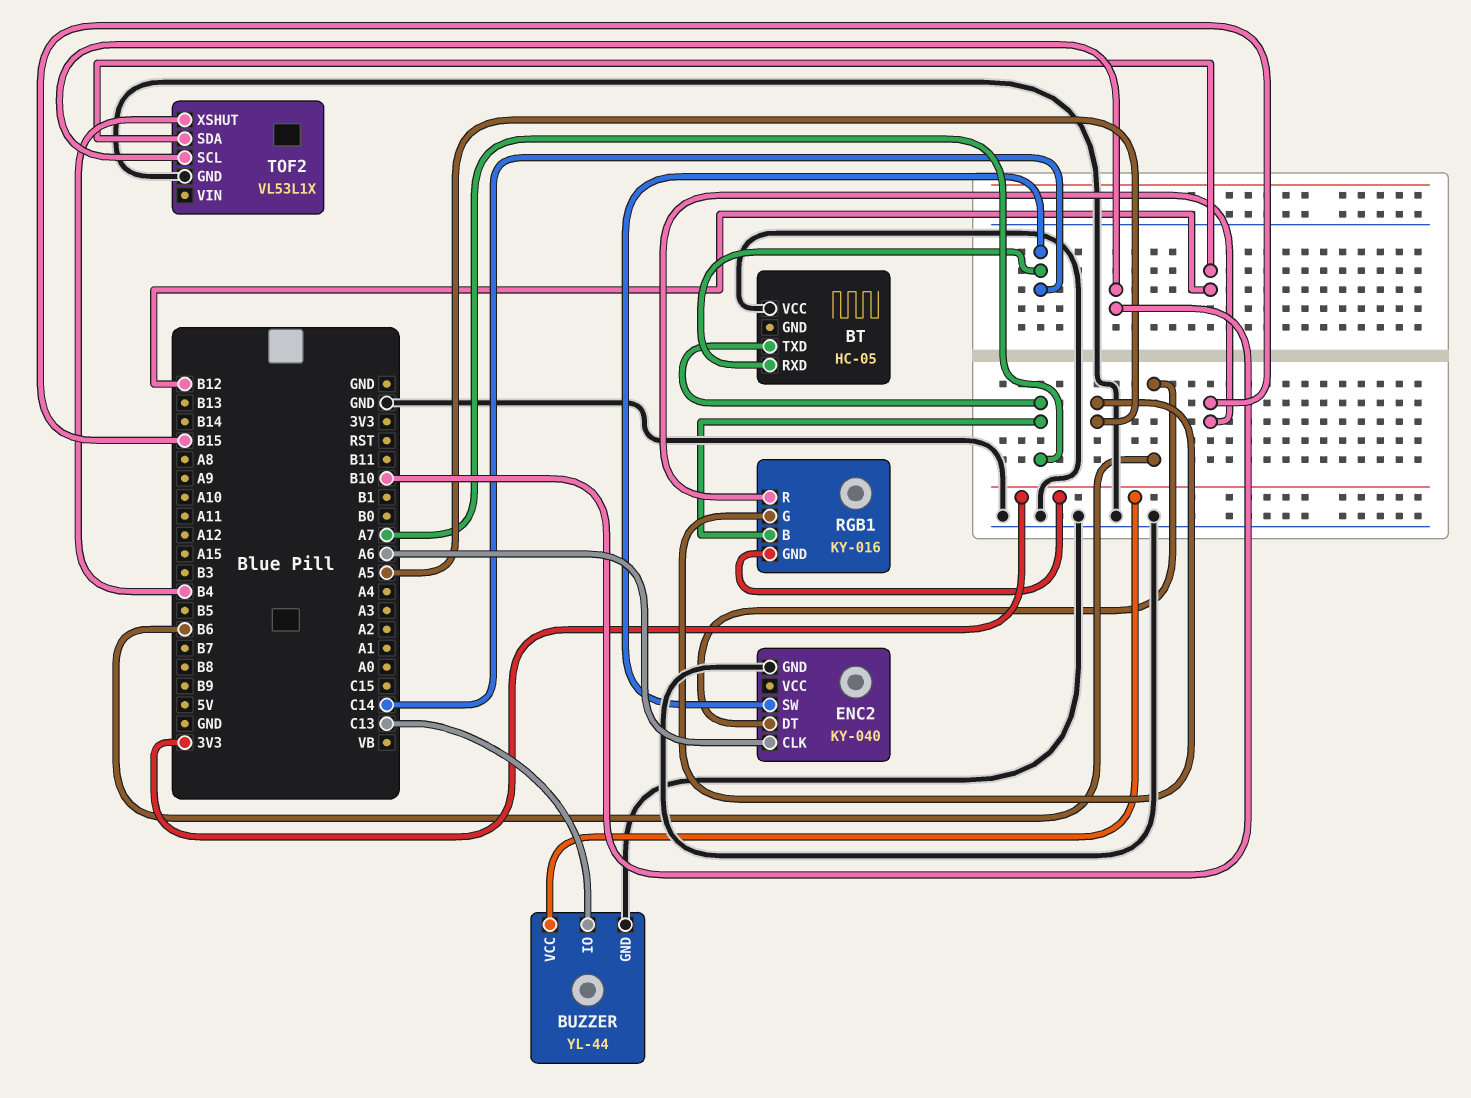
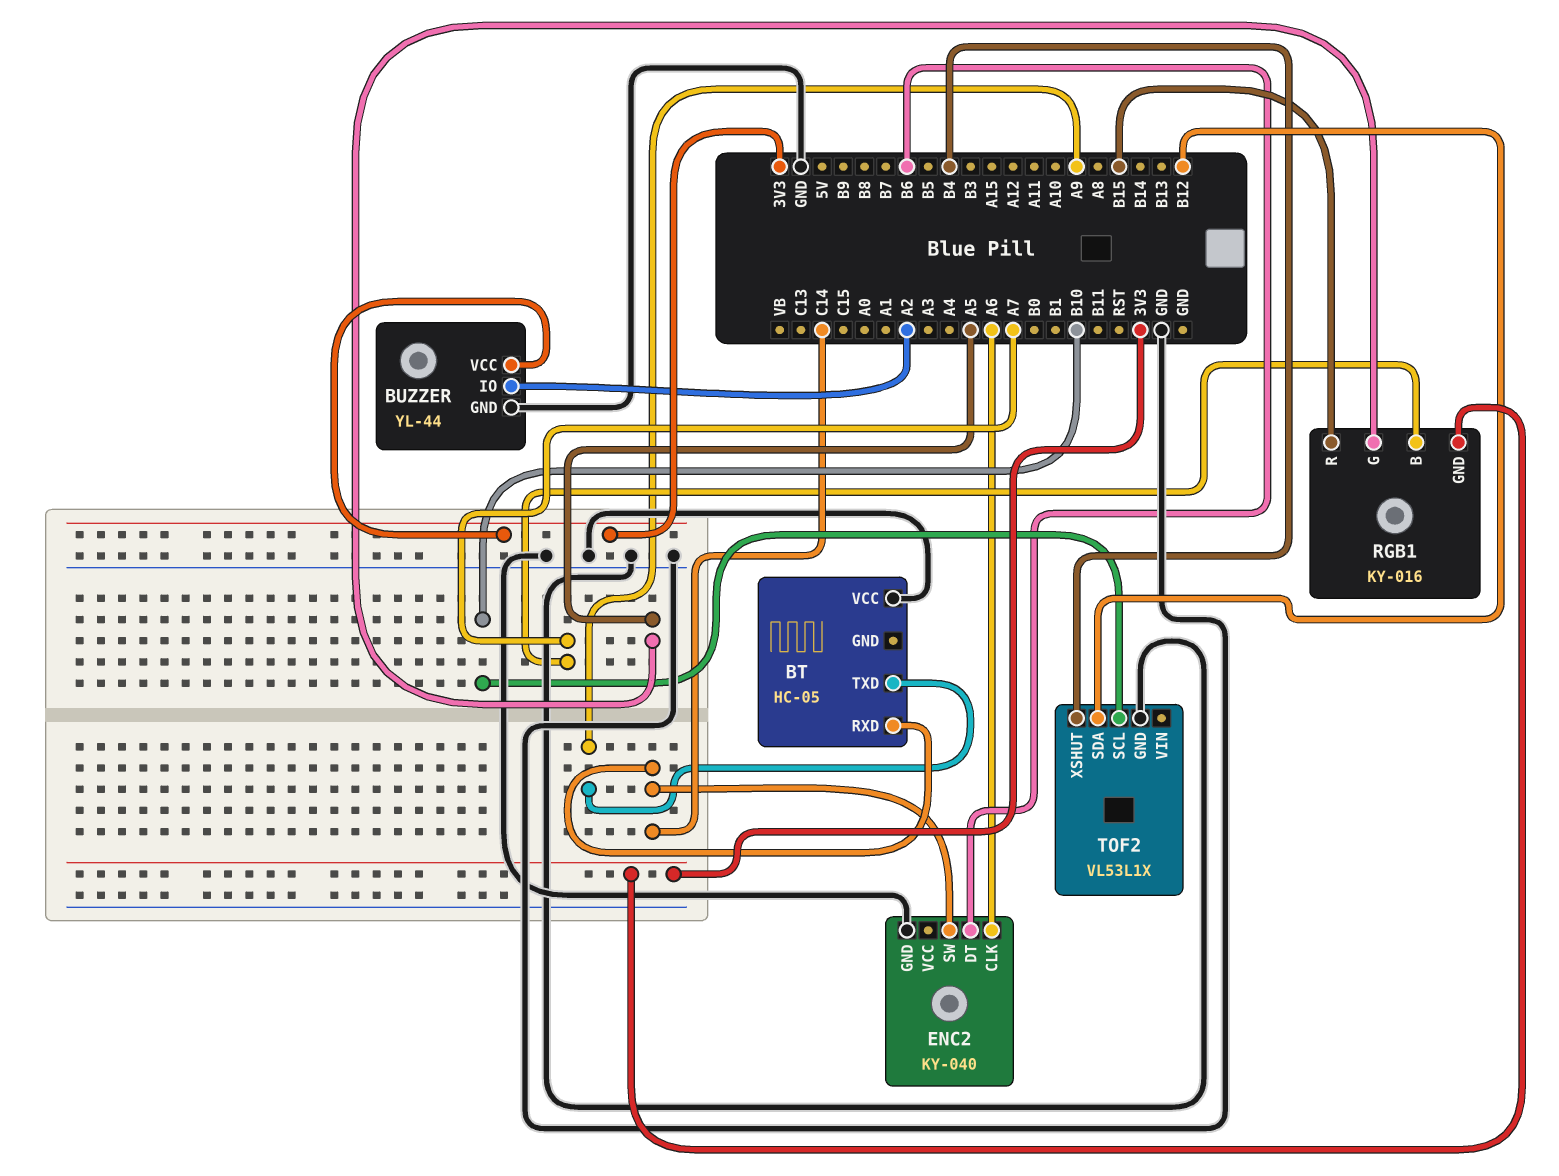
BT pin TXD: A7 -> A9
BUZZER pin IO: C13 -> A2

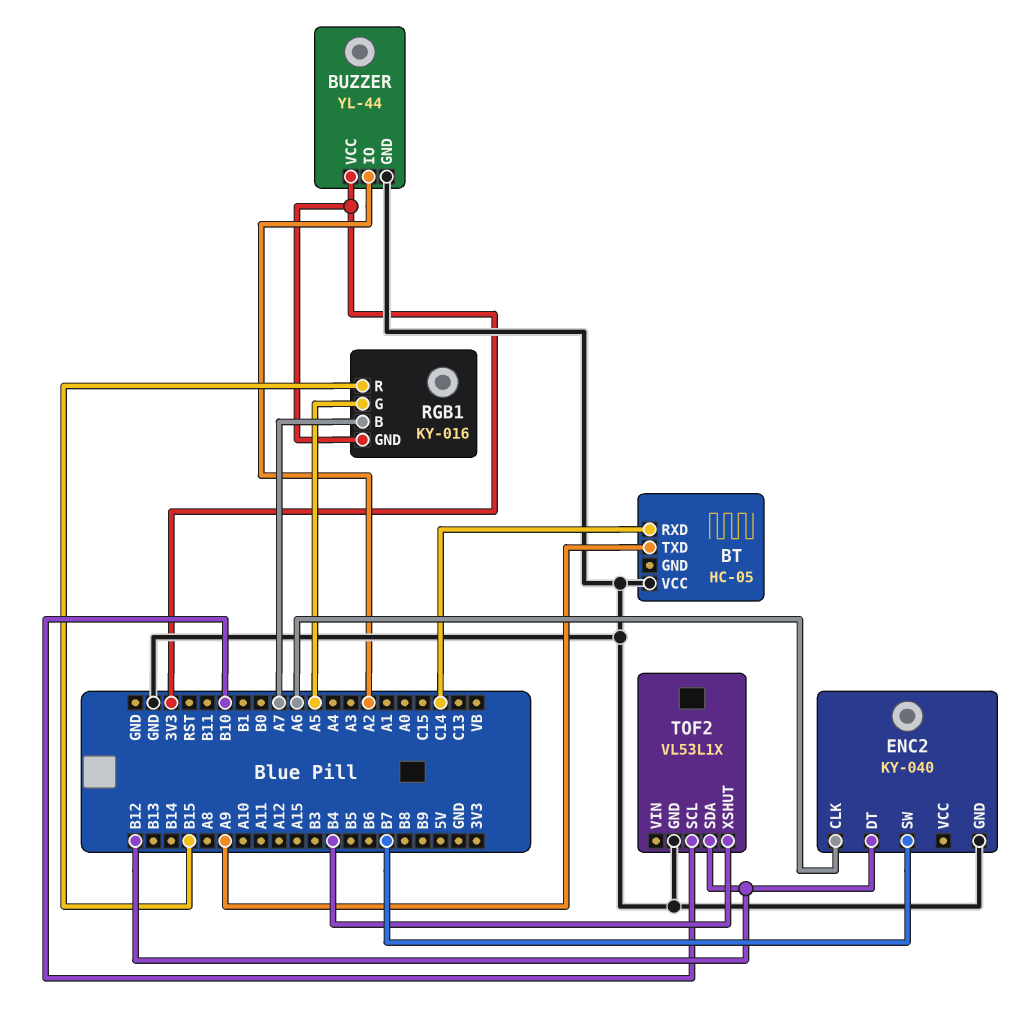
ENC2 pin DT: B6 -> B12
ENC2 pin SW: C14 -> B7

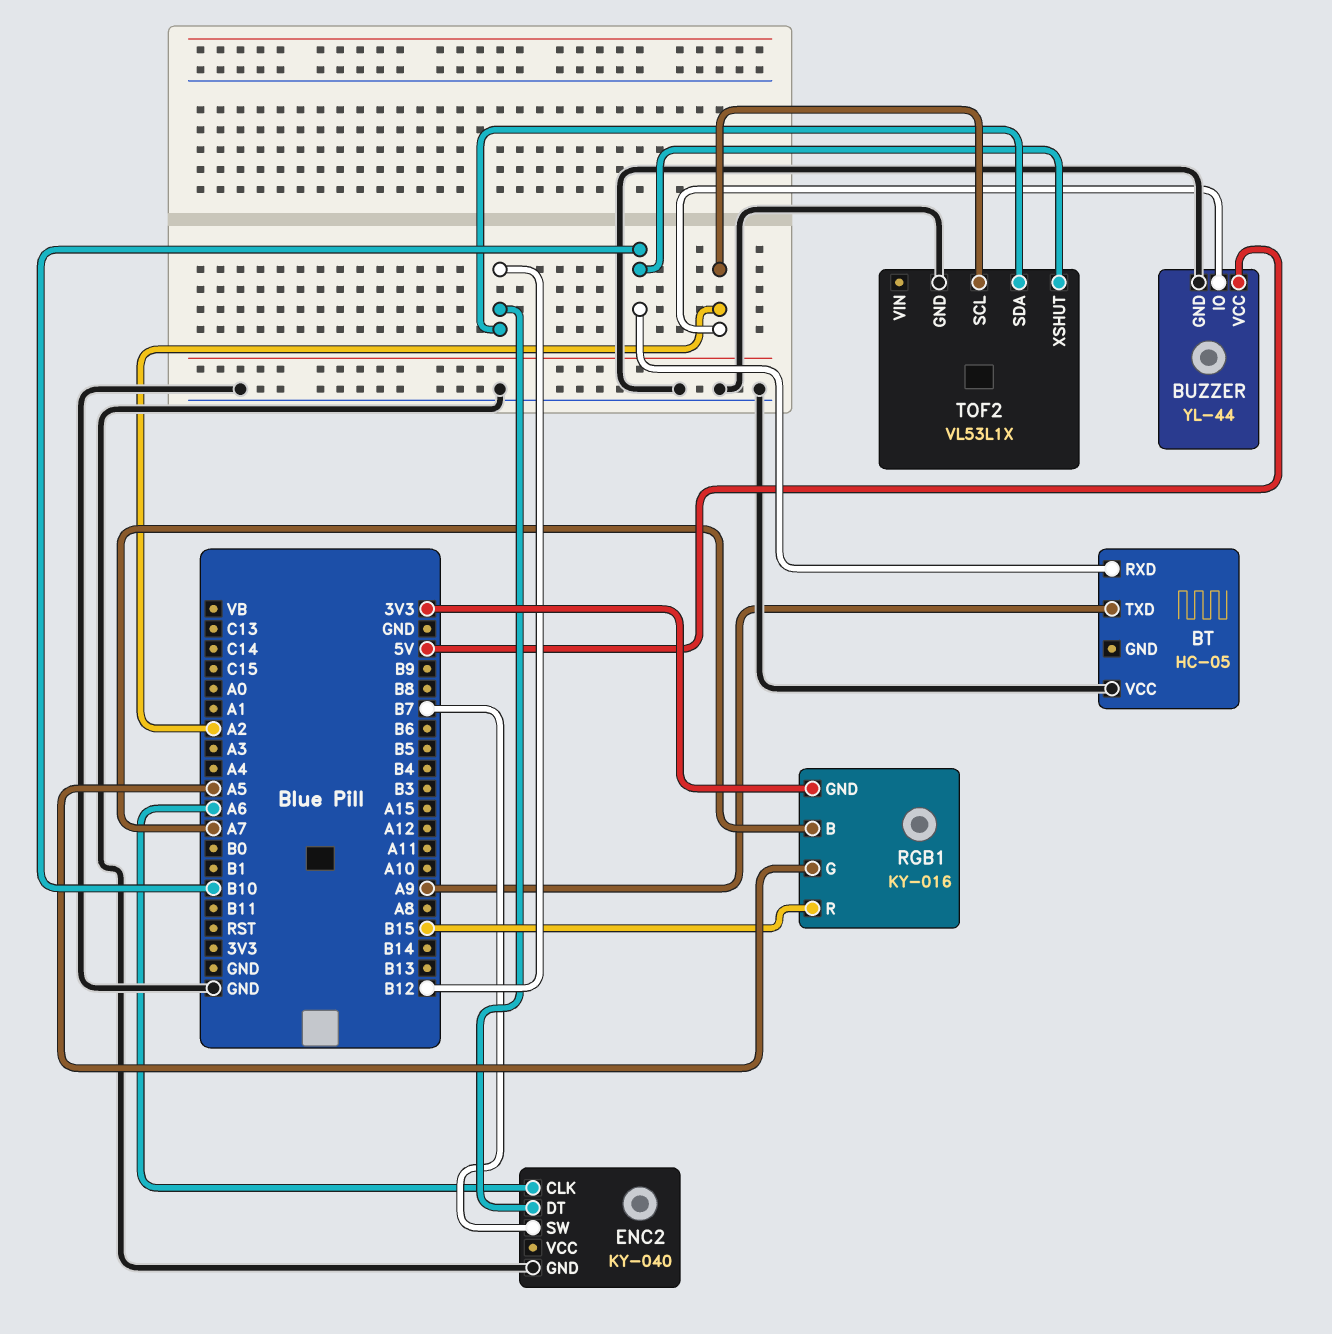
BT pin RXD: C14 -> B10
BUZZER pin VCC: 3V3 -> 5V
TOF2 pin SCL: B10 -> A2
TOF2 pin XSHUT: B4 -> B10

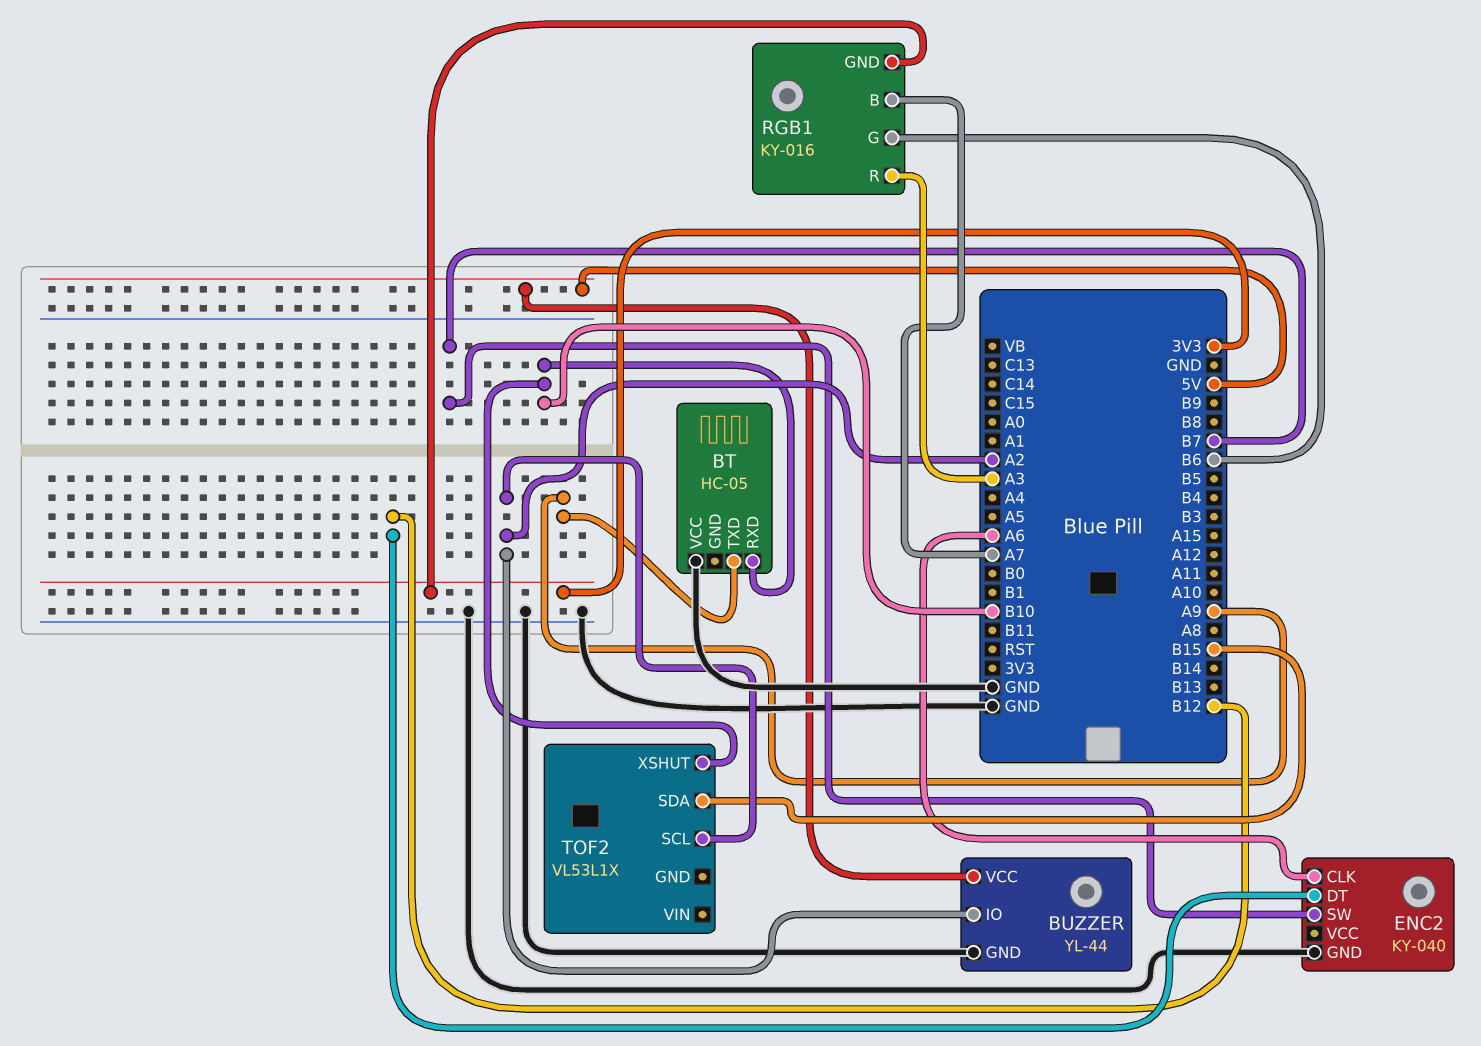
RGB1 pin G: A5 -> B6
RGB1 pin R: B15 -> A3
TOF2 pin GND: GND -> none
TOF2 pin SDA: B12 -> B15

